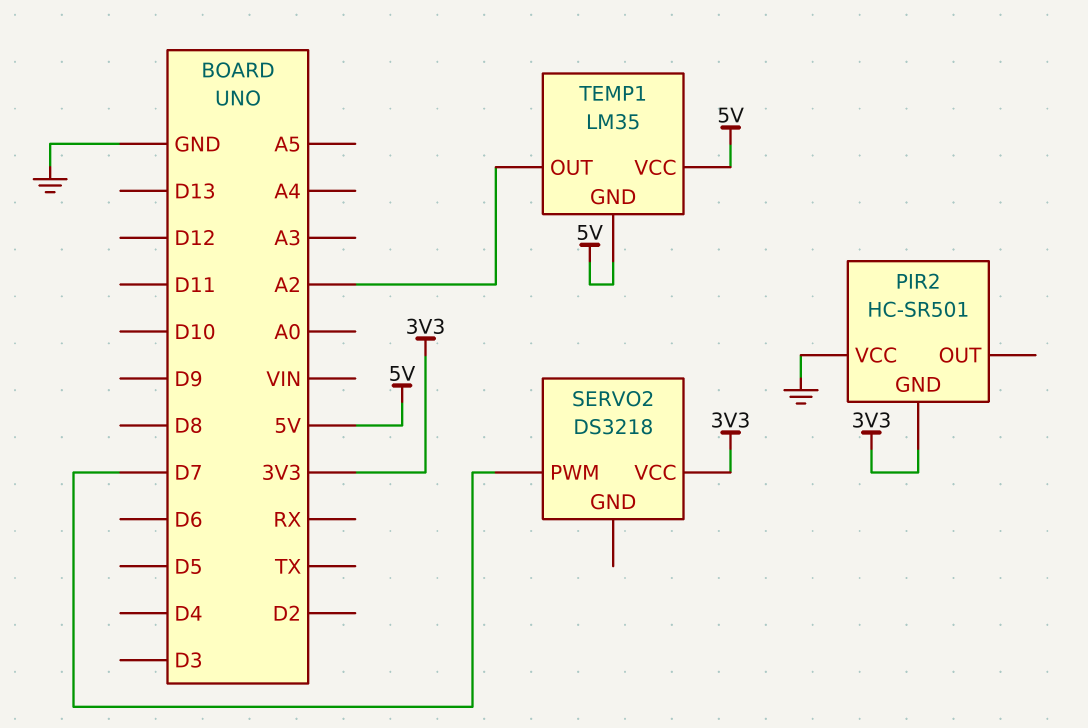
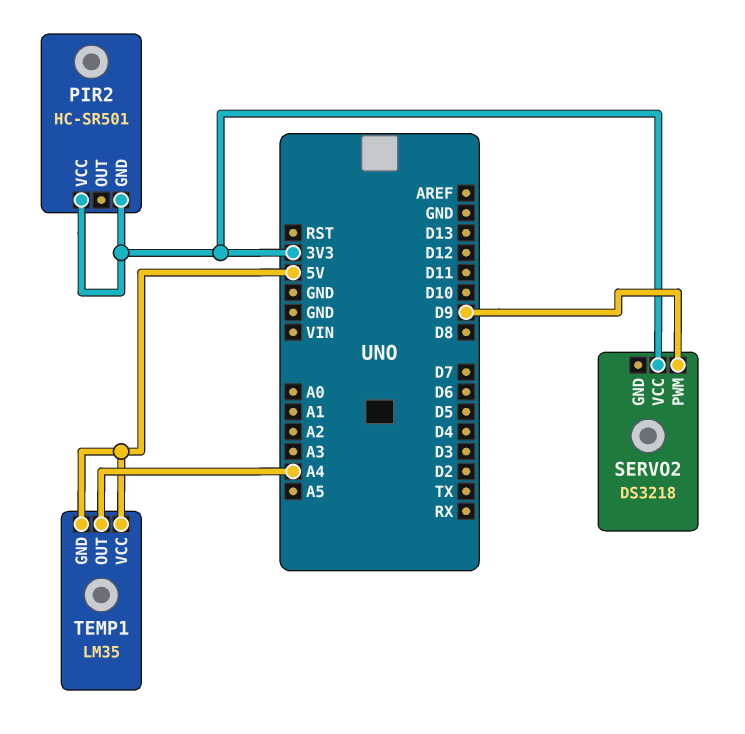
PIR2 pin VCC: GND -> 3V3
SERVO2 pin PWM: D7 -> D9
TEMP1 pin OUT: A2 -> A4

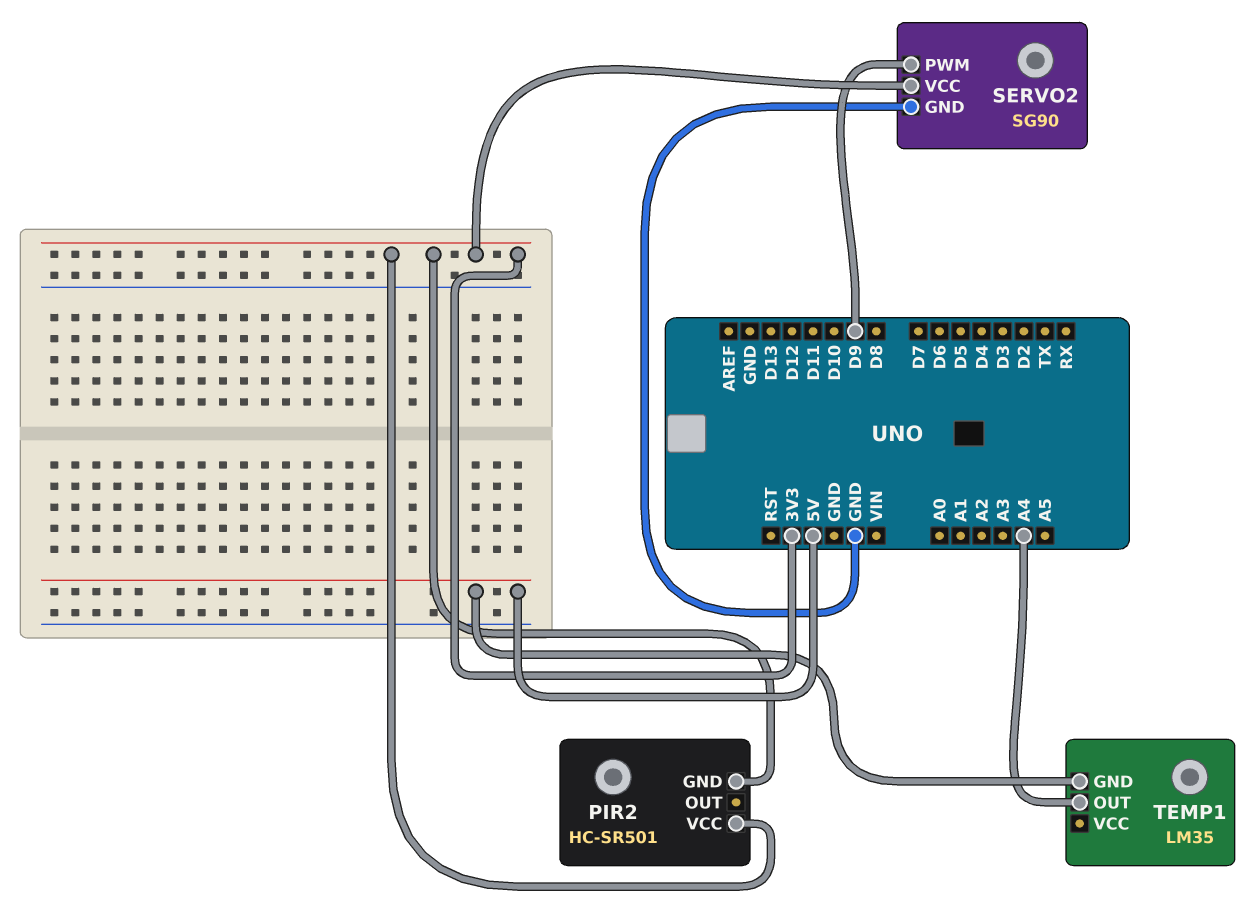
SERVO2: DS3218 -> SG90
SERVO2 pin GND: none -> GND
TEMP1 pin VCC: 5V -> none

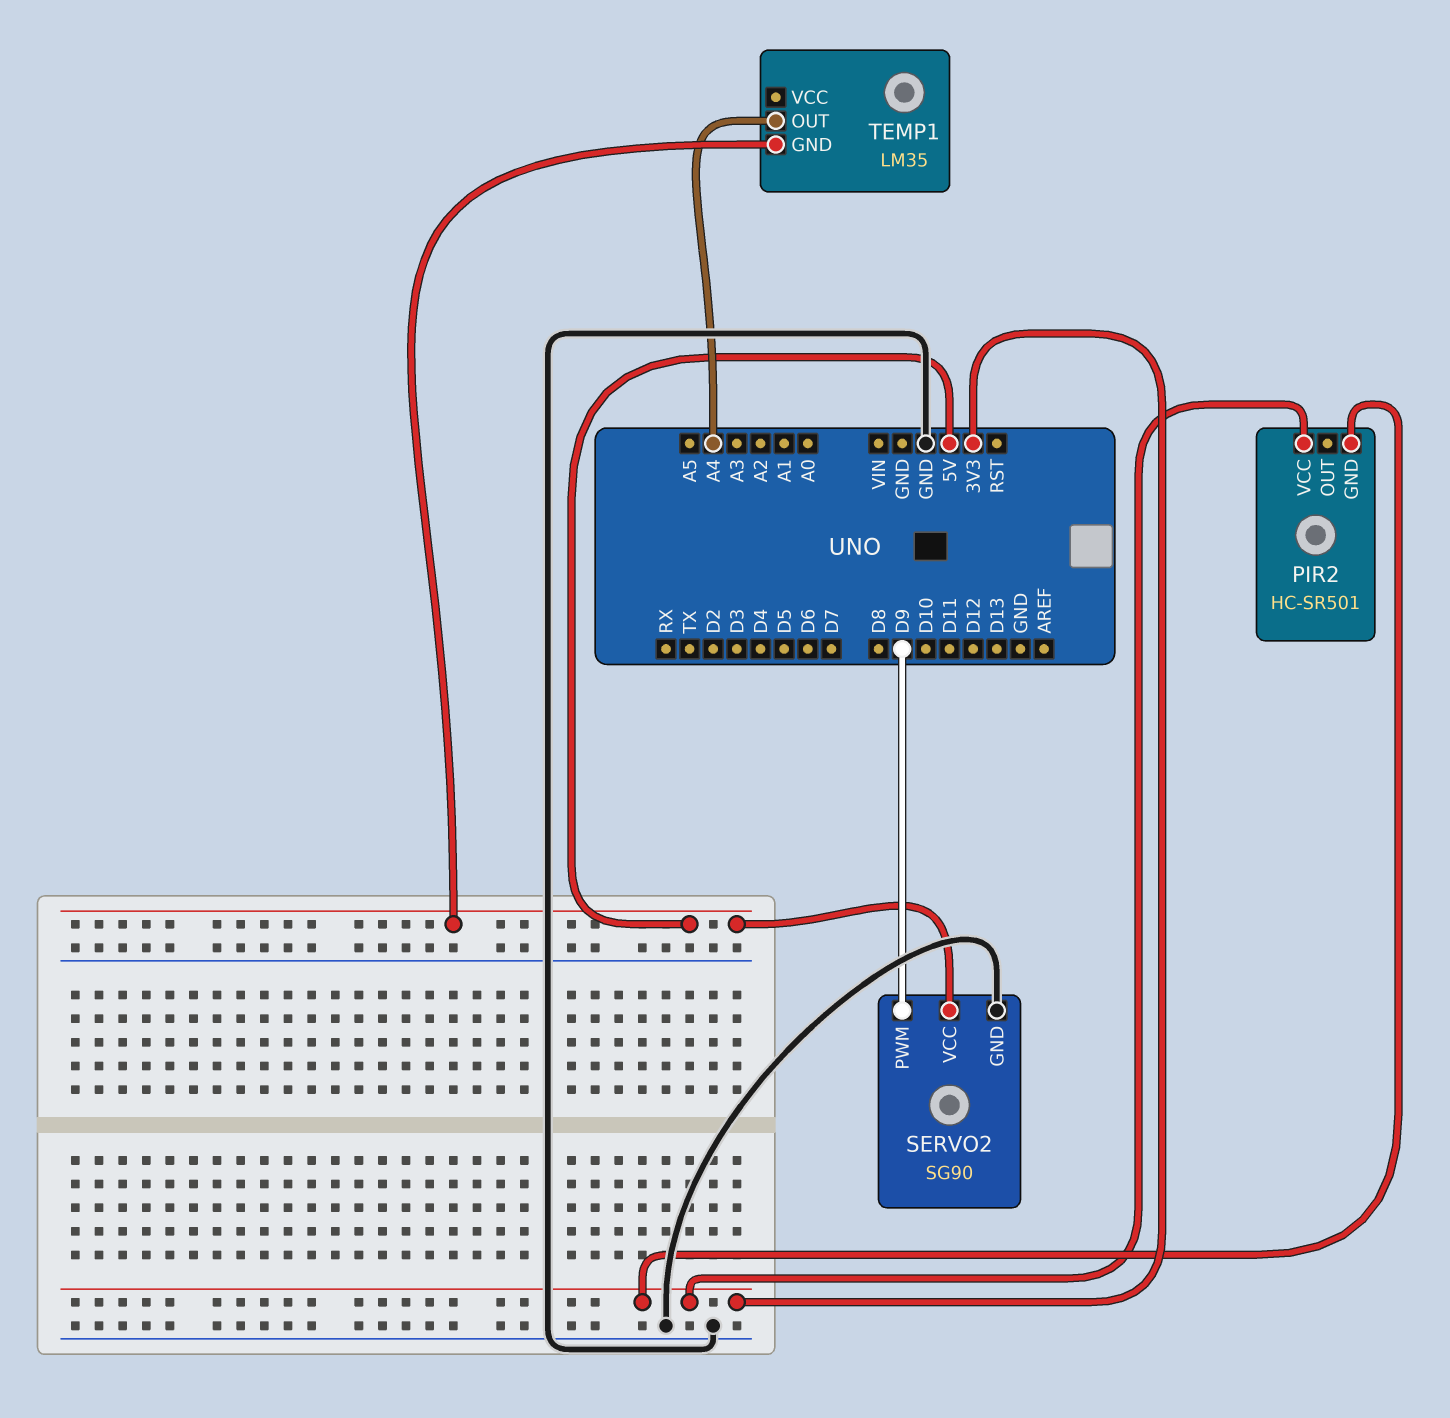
SERVO2 pin VCC: 3V3 -> 5V

